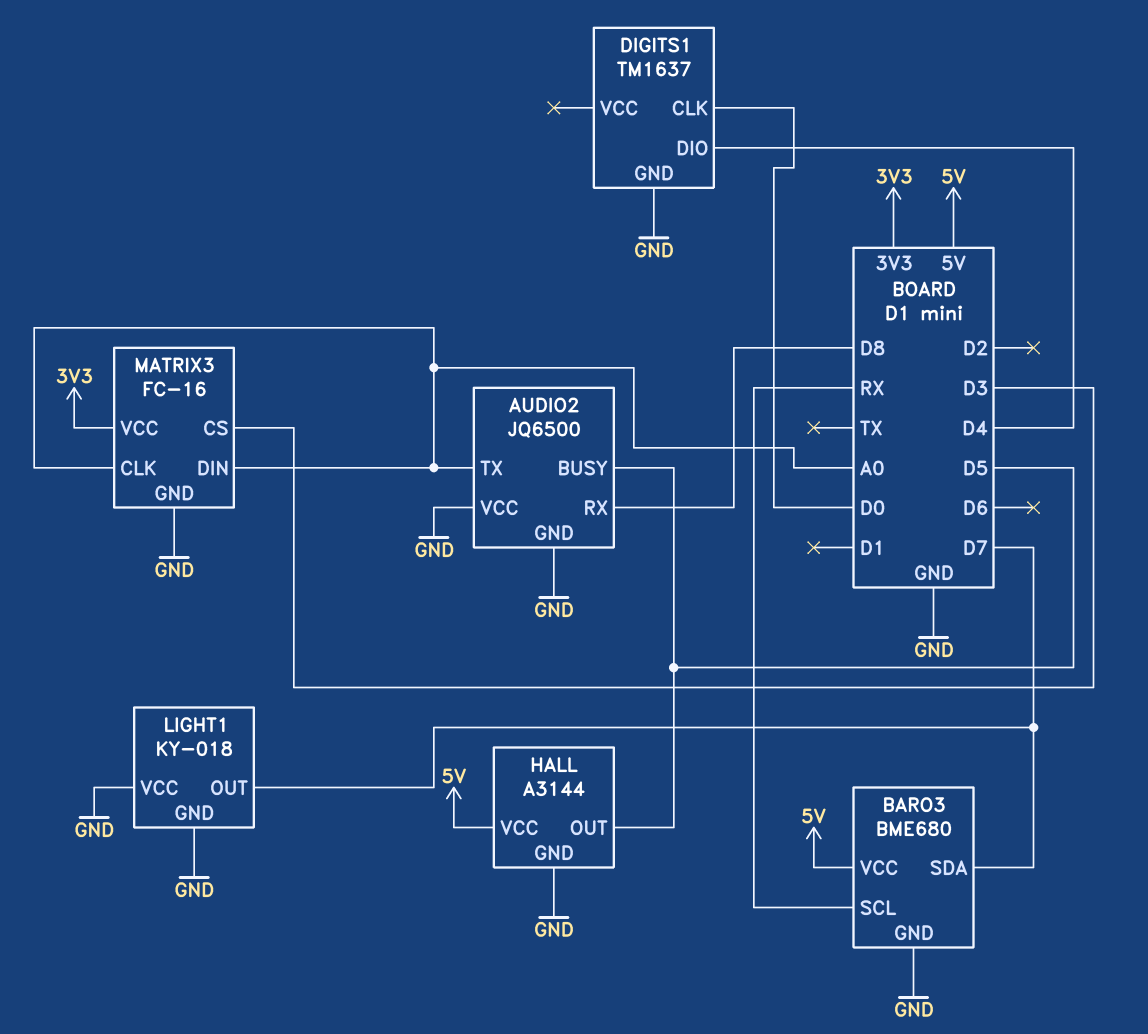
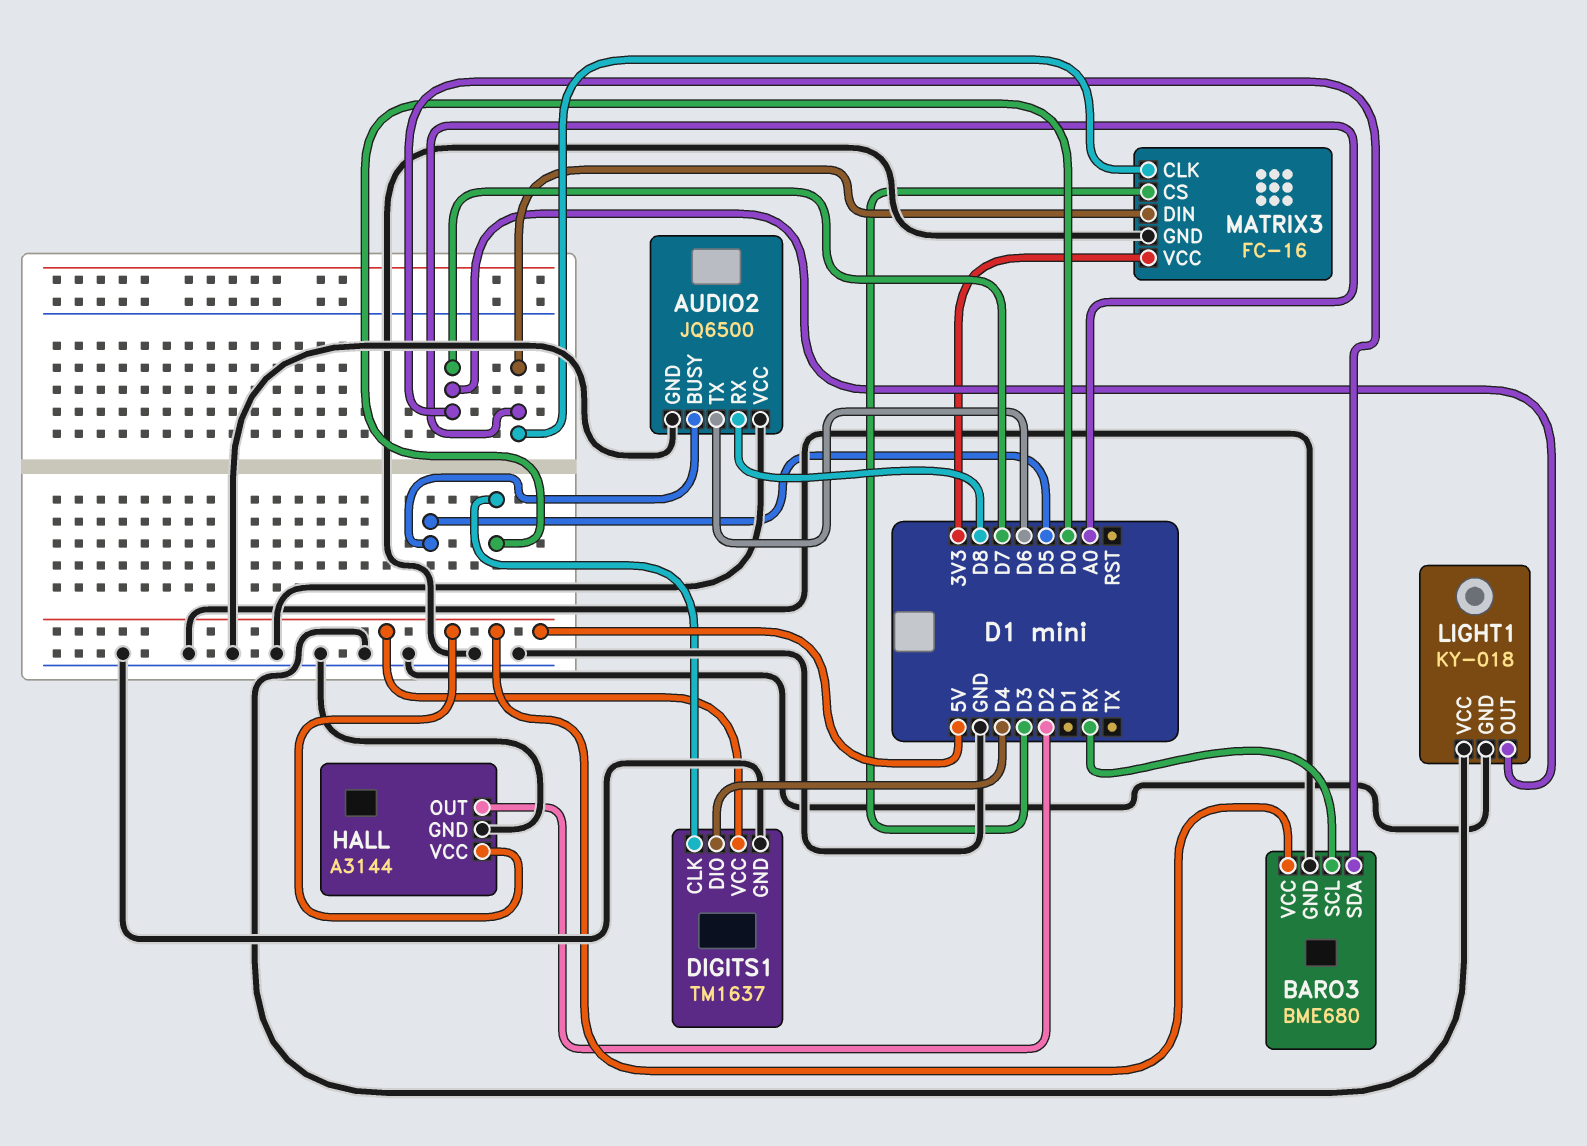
AUDIO2 pin TX: A0 -> D6
DIGITS1 pin VCC: none -> 5V
HALL pin OUT: D5 -> D2

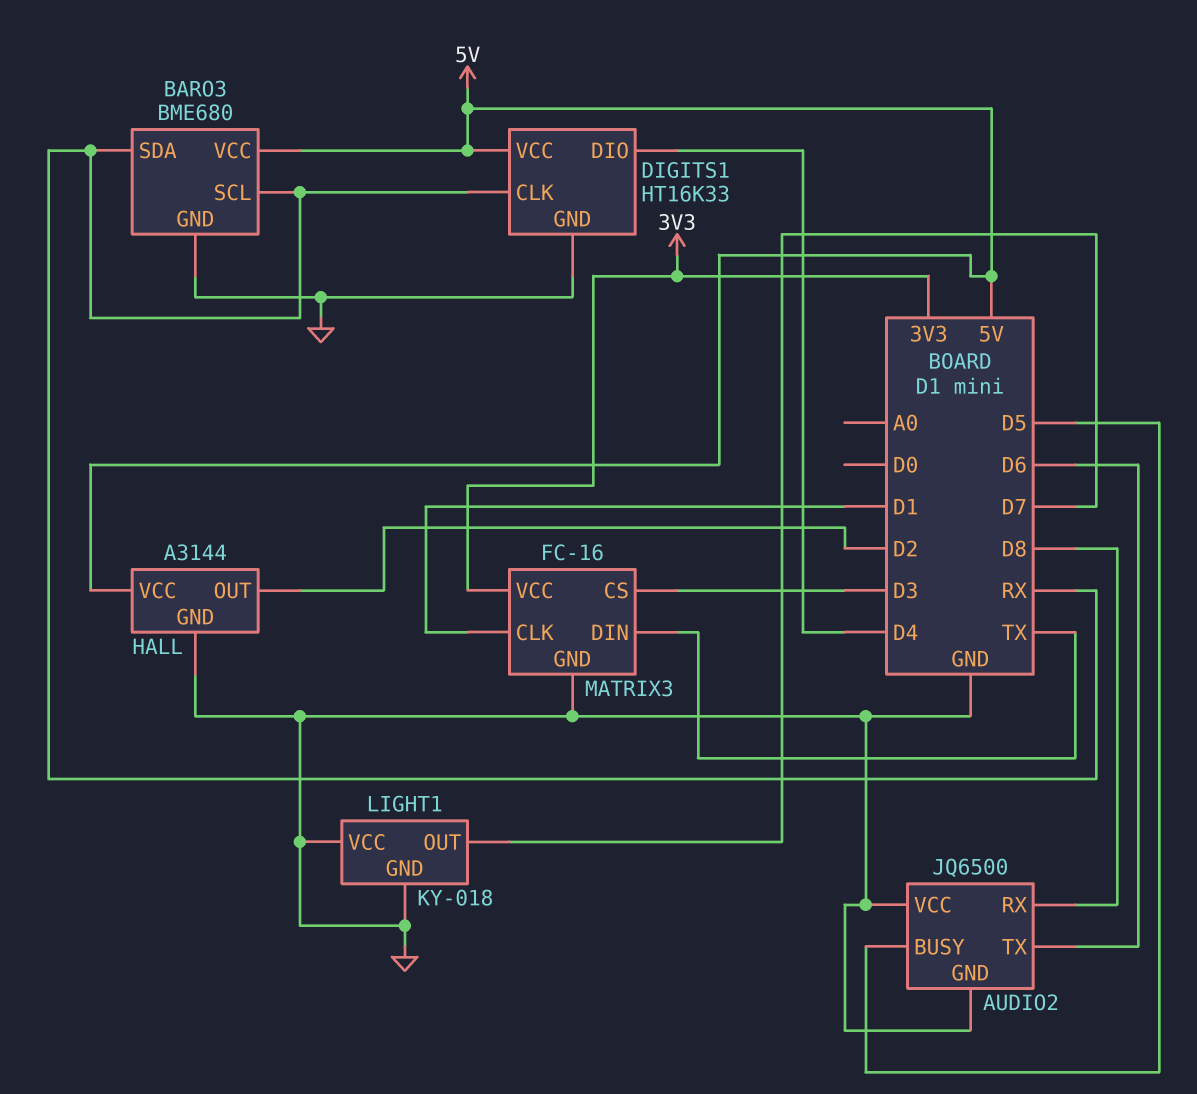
BARO3 pin SDA: D7 -> RX
DIGITS1: TM1637 -> HT16K33
DIGITS1 pin CLK: D0 -> RX
MATRIX3 pin CLK: A0 -> D1
MATRIX3 pin DIN: A0 -> TX

